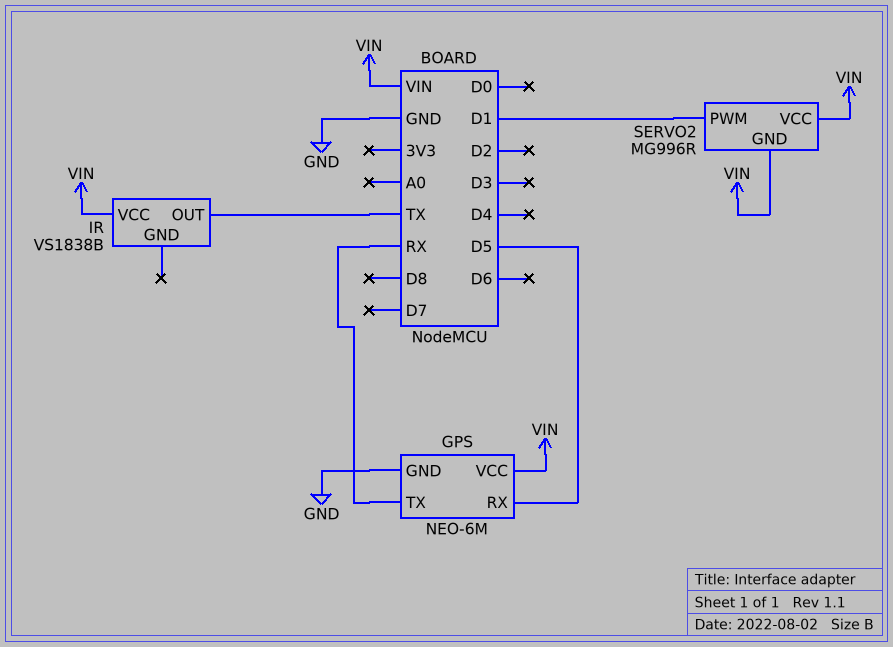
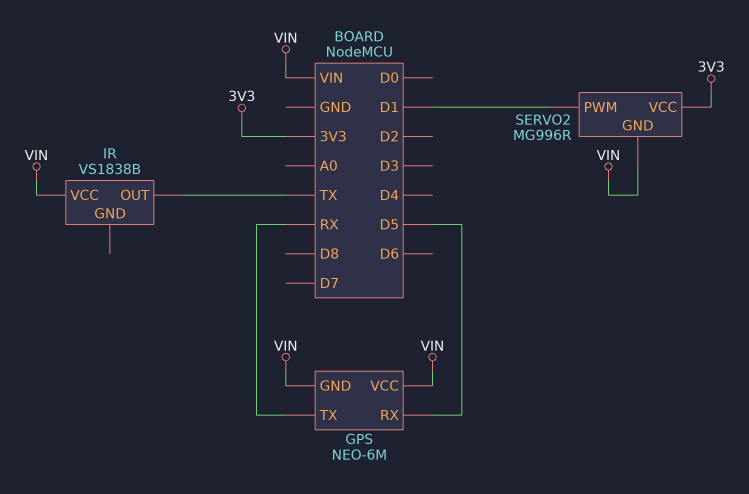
GPS pin GND: GND -> VIN
SERVO2 pin VCC: VIN -> 3V3

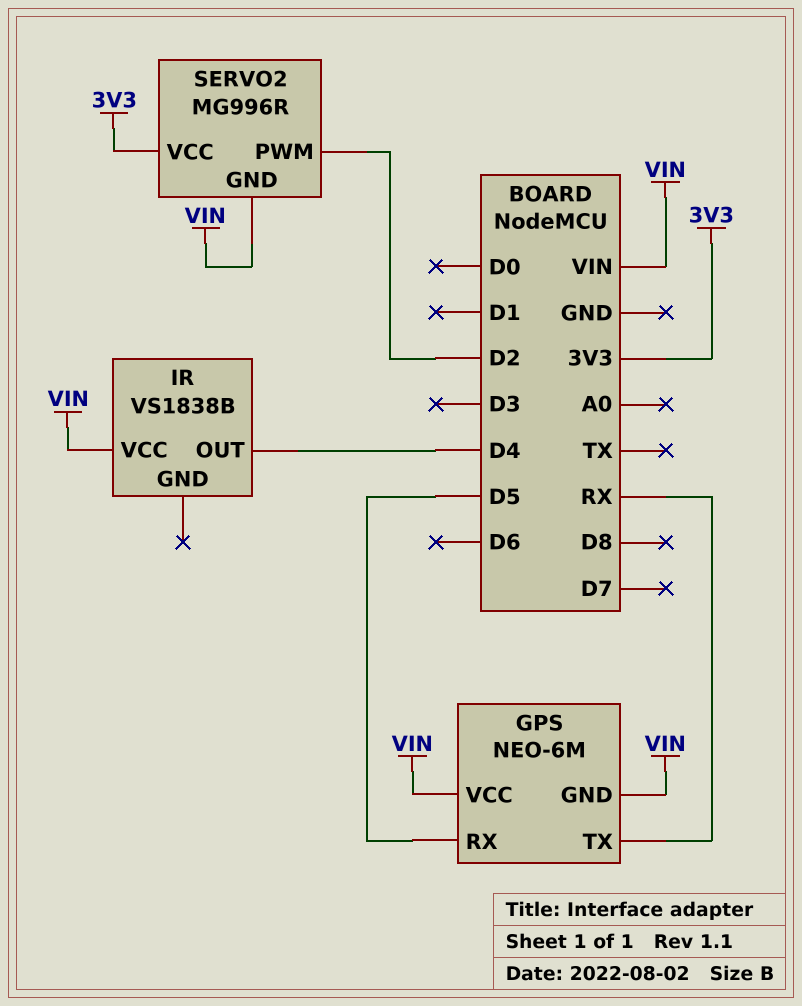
IR pin OUT: TX -> D4
SERVO2 pin PWM: D1 -> D2

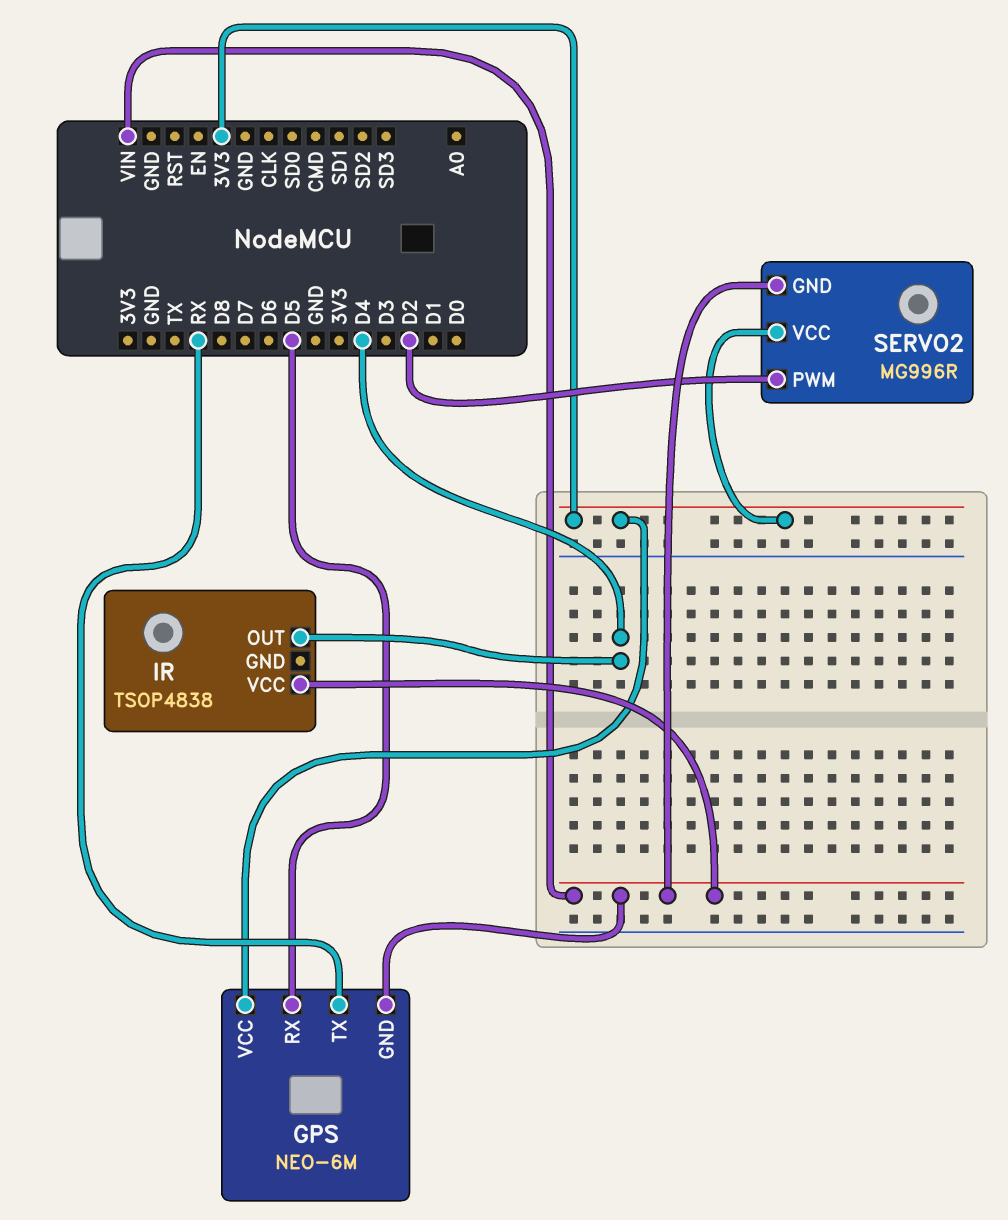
GPS pin VCC: VIN -> 3V3
IR: VS1838B -> TSOP4838

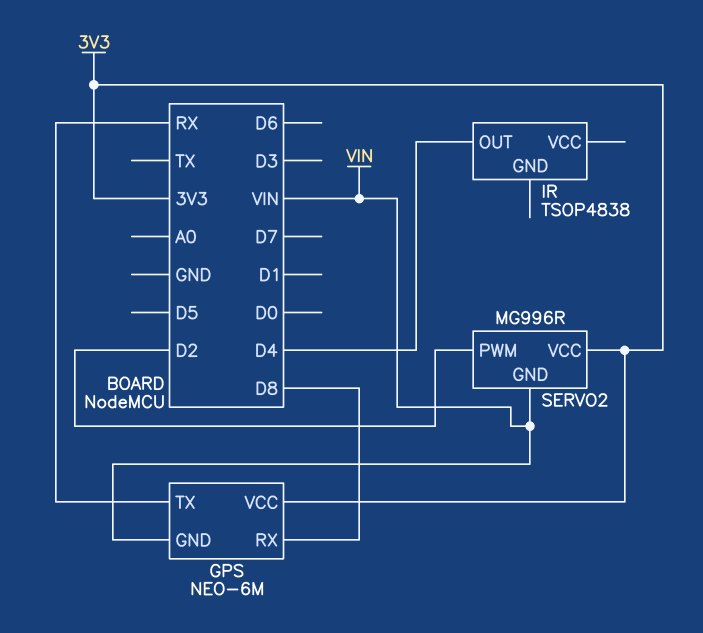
GPS pin RX: D5 -> D8
IR pin VCC: VIN -> none

